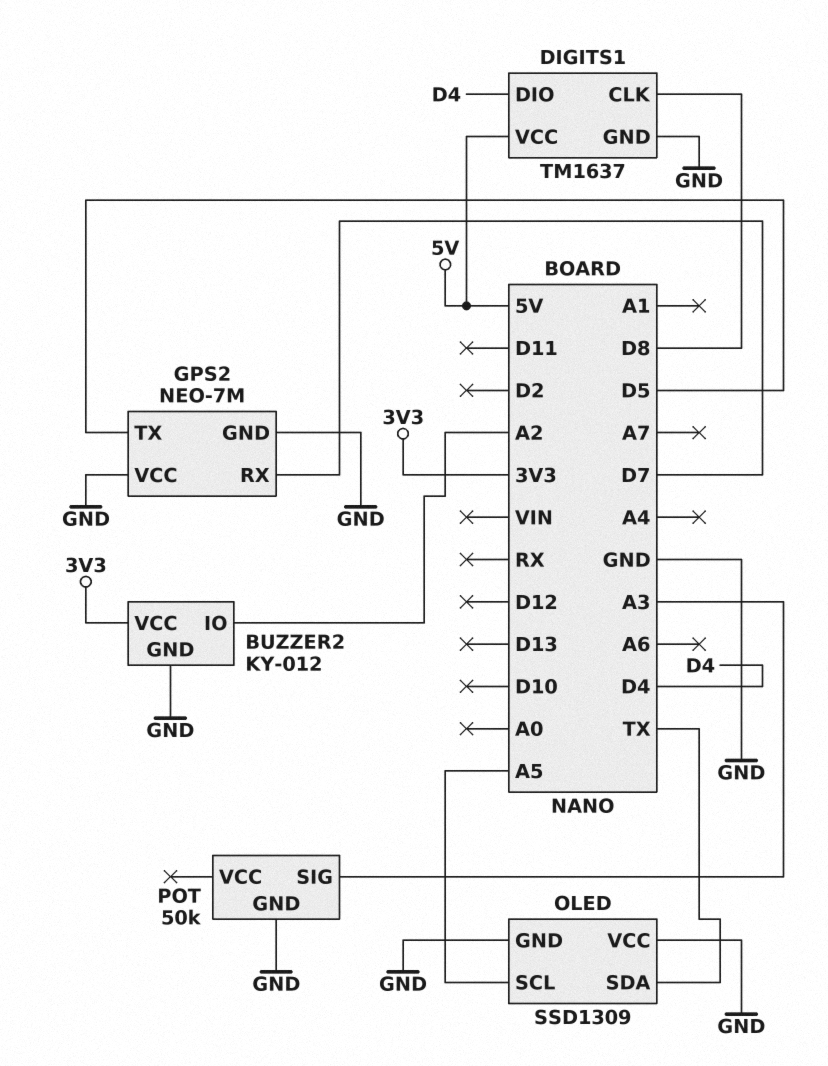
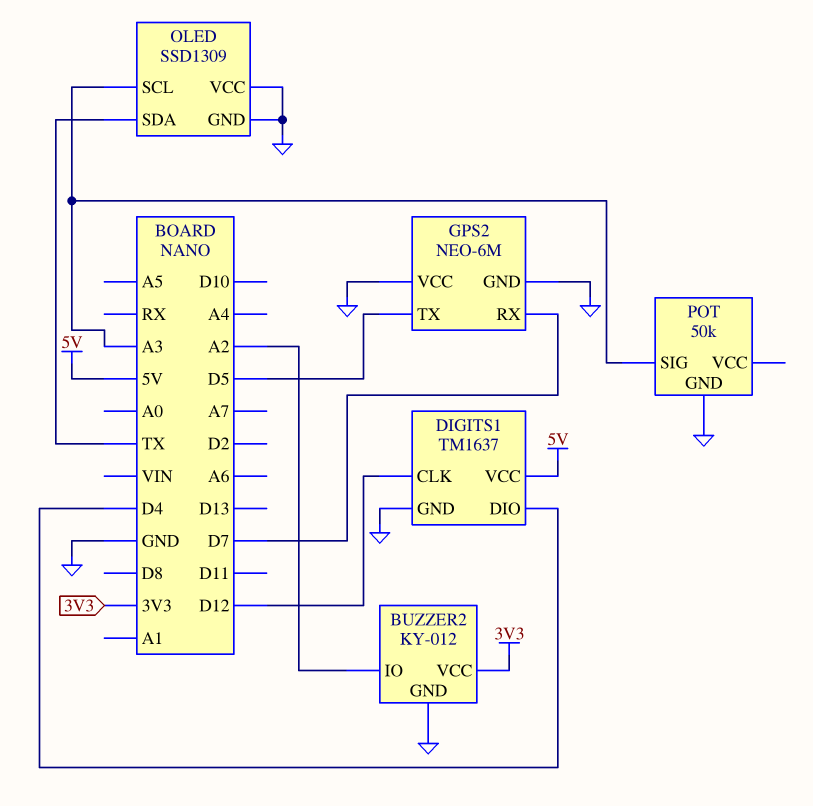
DIGITS1 pin CLK: D8 -> D12
GPS2: NEO-7M -> NEO-6M
OLED pin SCL: A5 -> A3

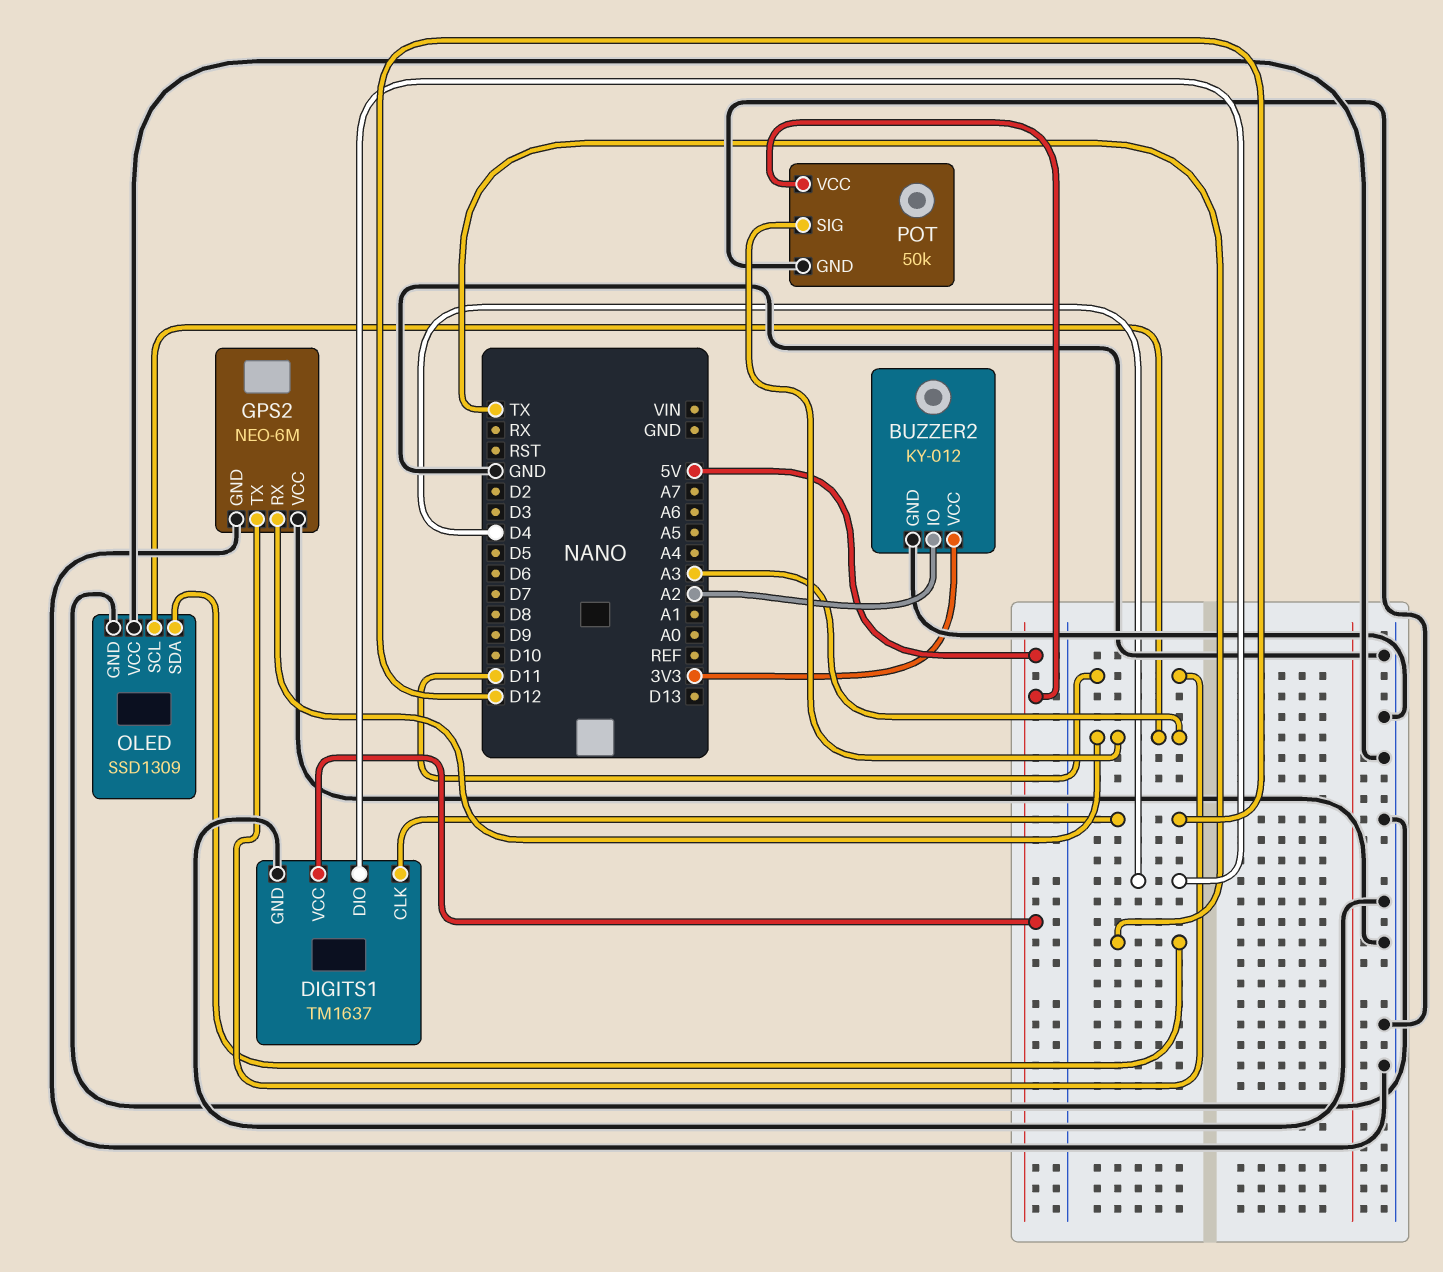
GPS2 pin RX: D7 -> A3
GPS2 pin TX: D5 -> D11
POT pin VCC: none -> 5V

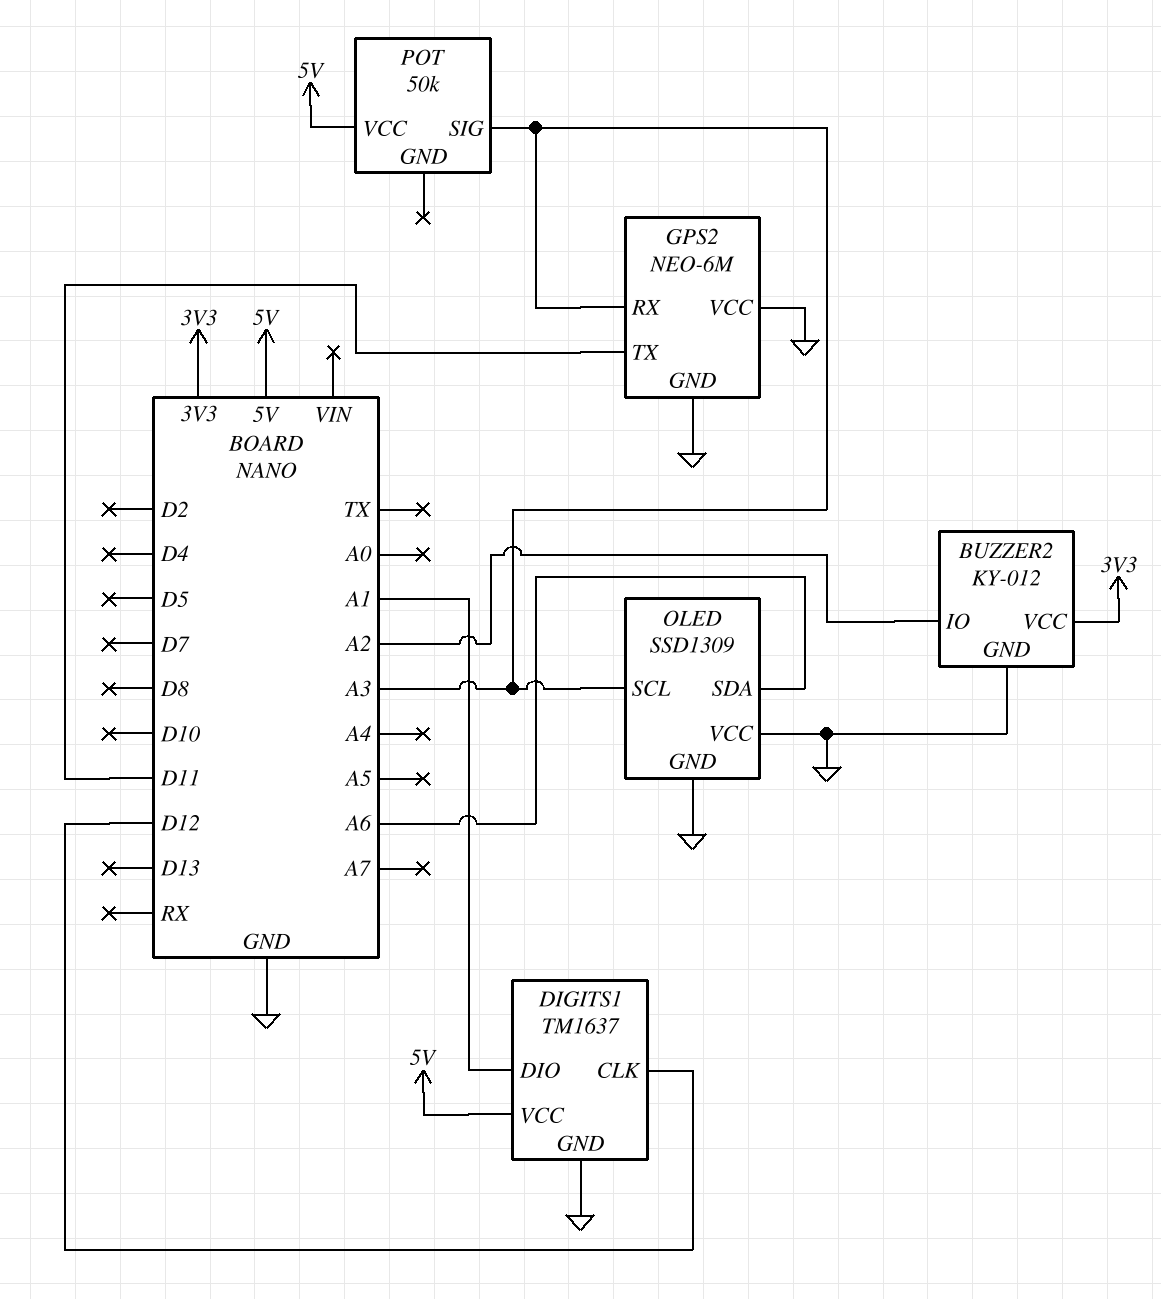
DIGITS1 pin DIO: D4 -> A1
OLED pin SDA: TX -> A6
POT pin GND: GND -> none

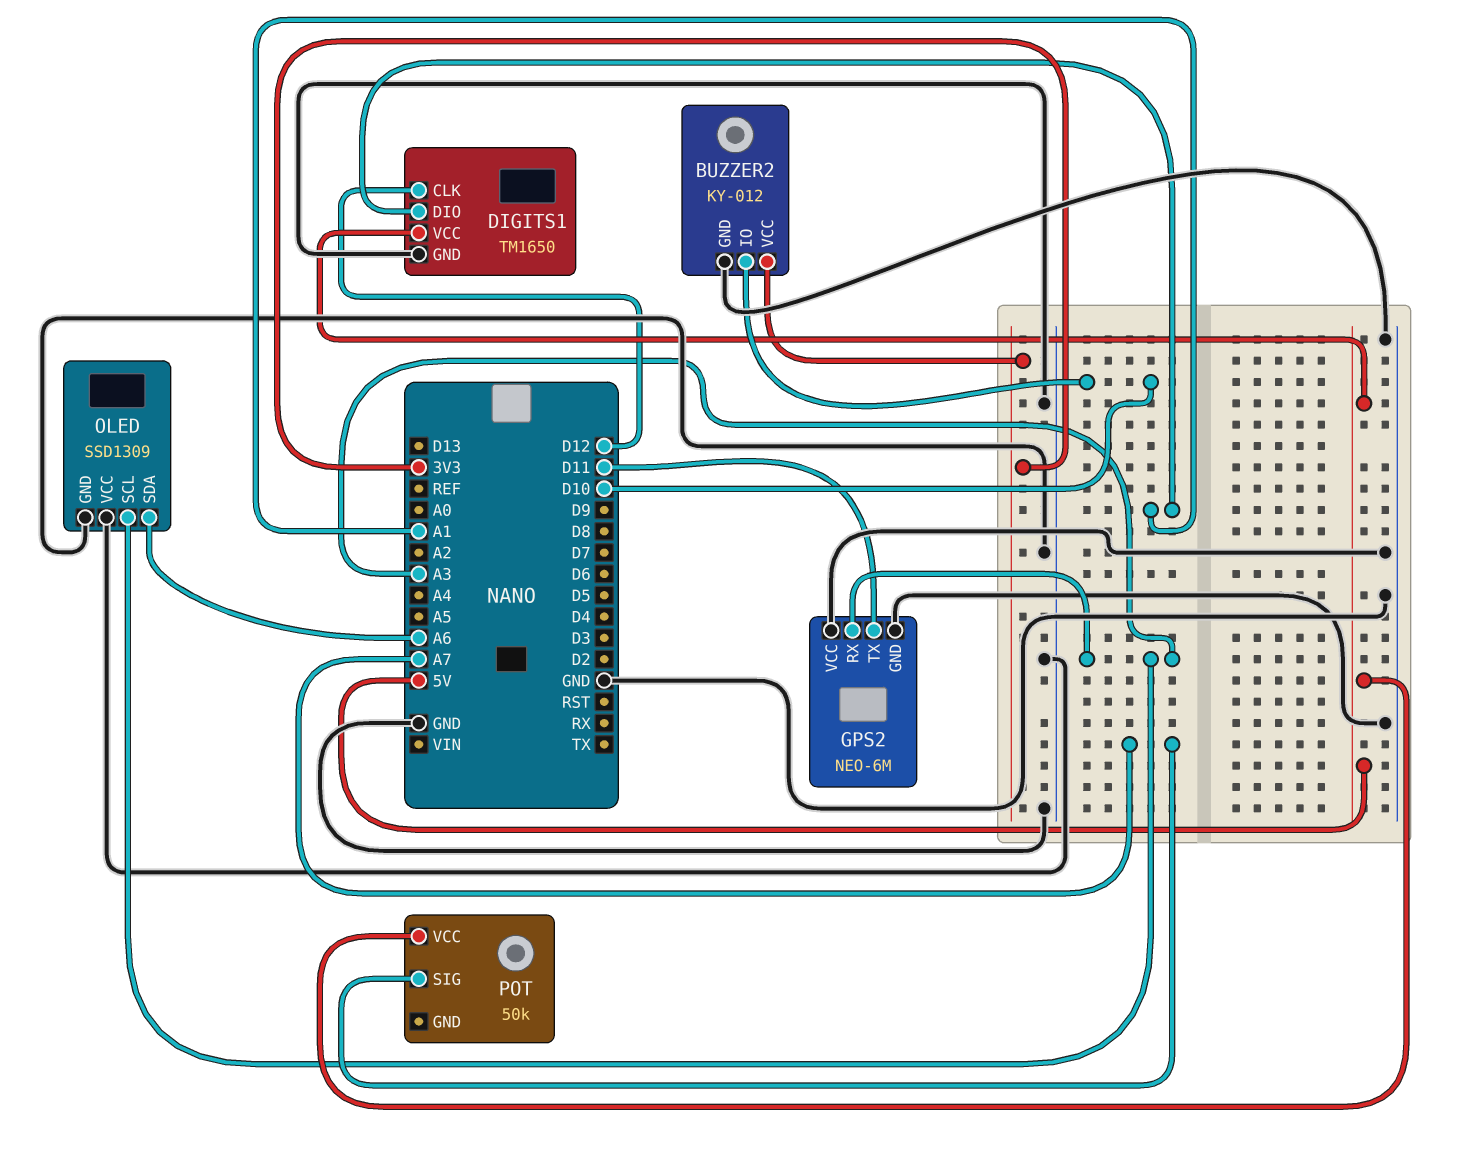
BUZZER2 pin IO: A2 -> D10
DIGITS1: TM1637 -> TM1650
POT pin SIG: A3 -> A7

